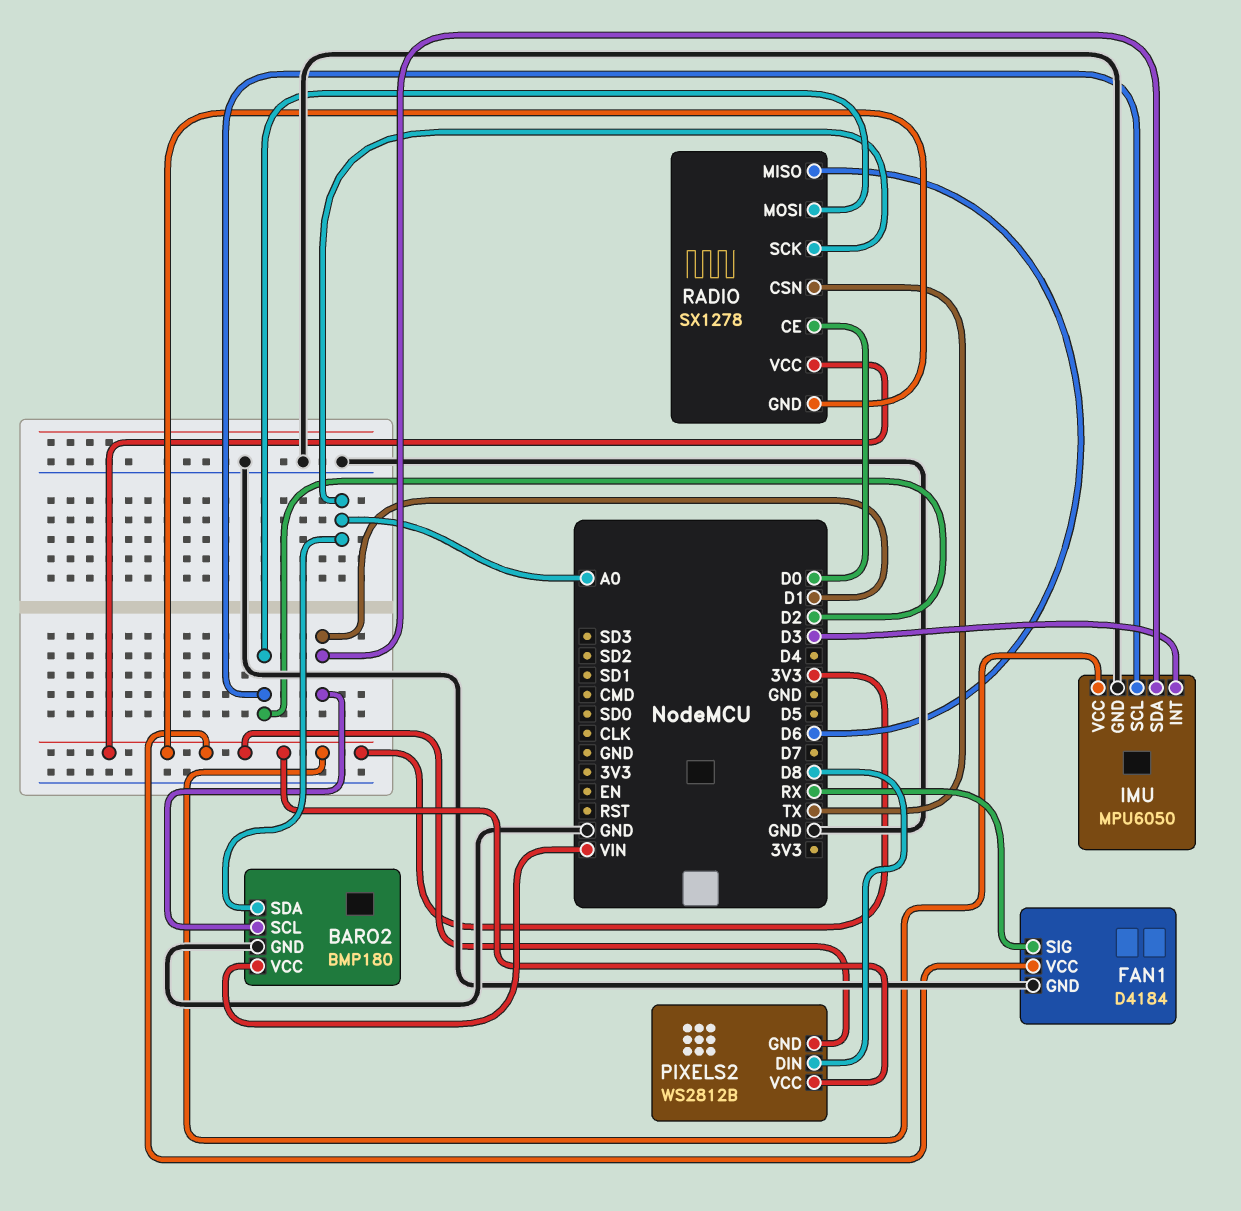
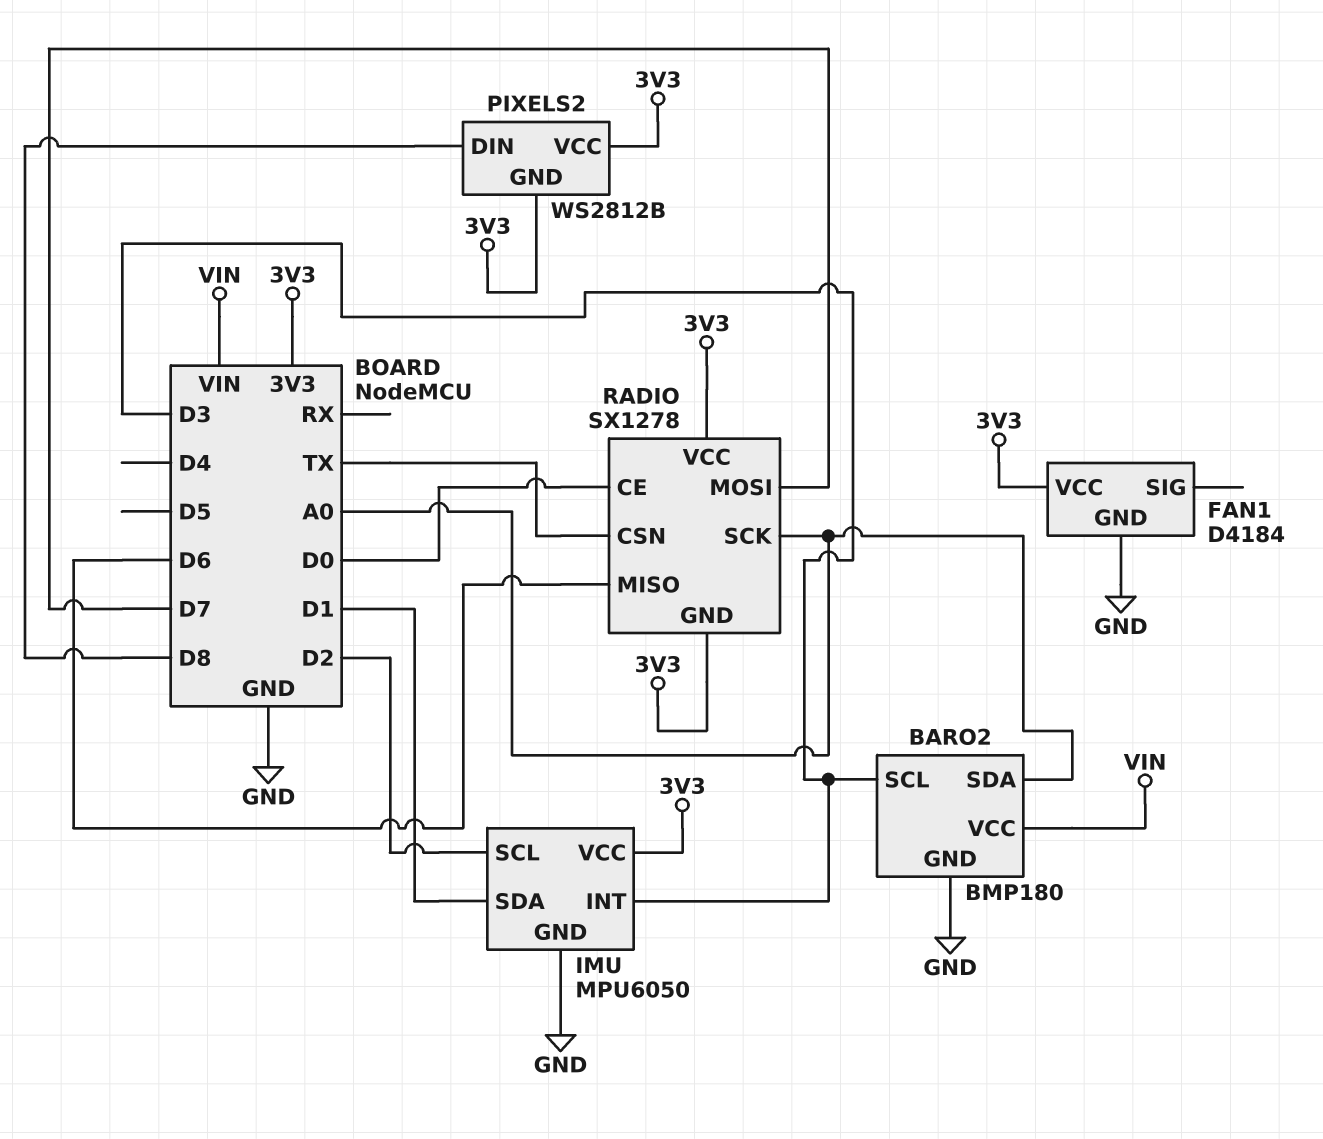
BARO2 pin SCL: D1 -> D3
FAN1 pin SIG: RX -> none
RADIO pin MOSI: D2 -> D7

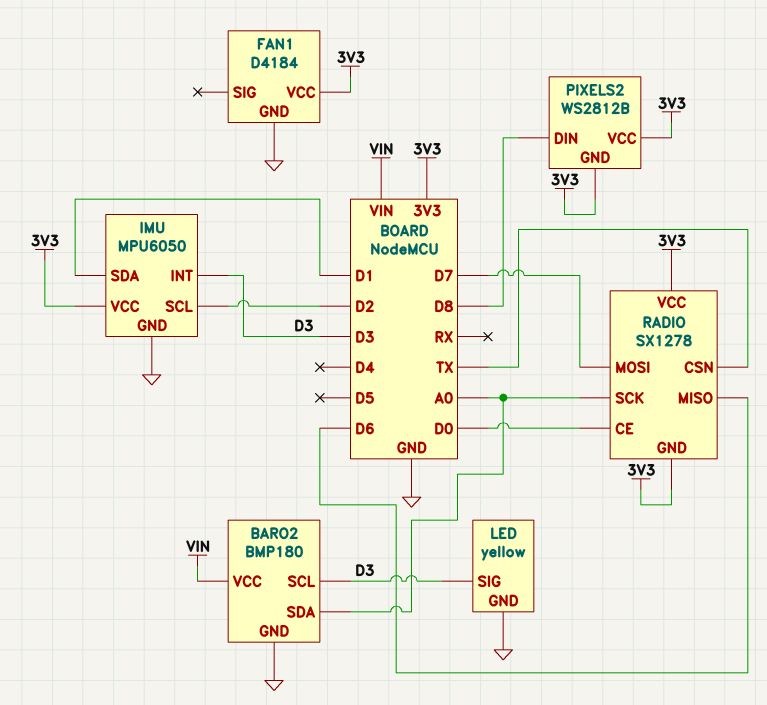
LED: none -> yellow
LED pin GND: none -> GND
LED pin SIG: none -> D3

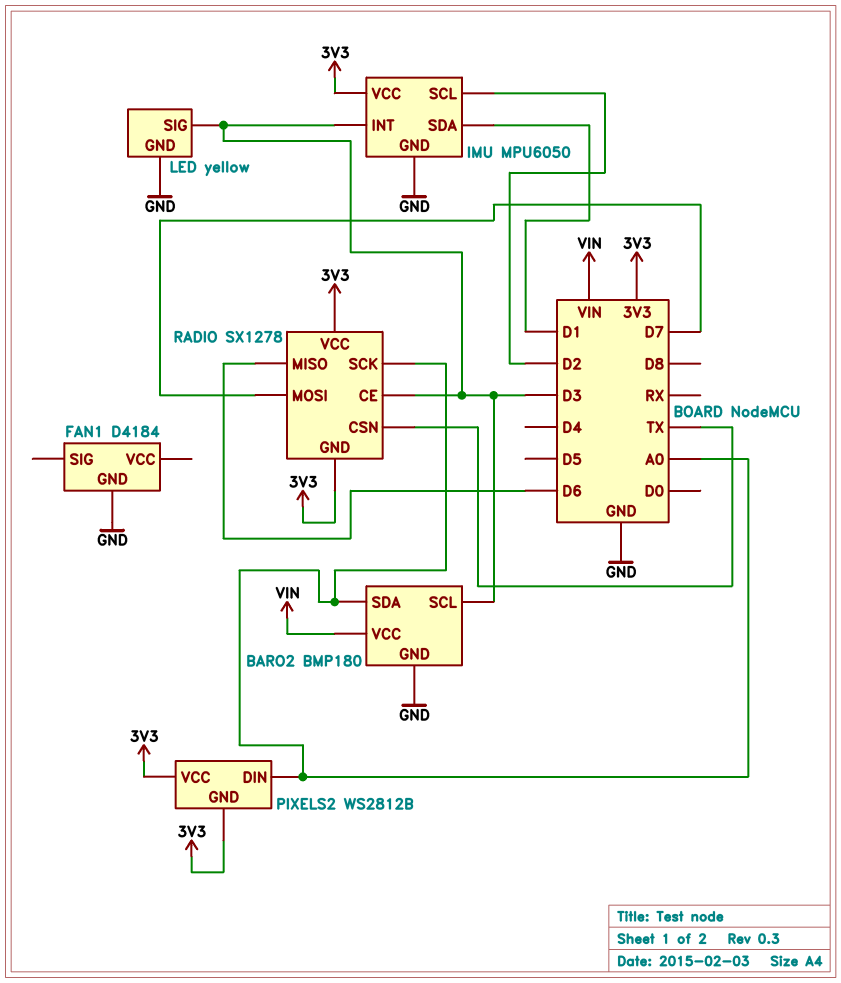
FAN1 pin VCC: 3V3 -> none
PIXELS2 pin DIN: D8 -> A0
RADIO pin CE: D0 -> D3

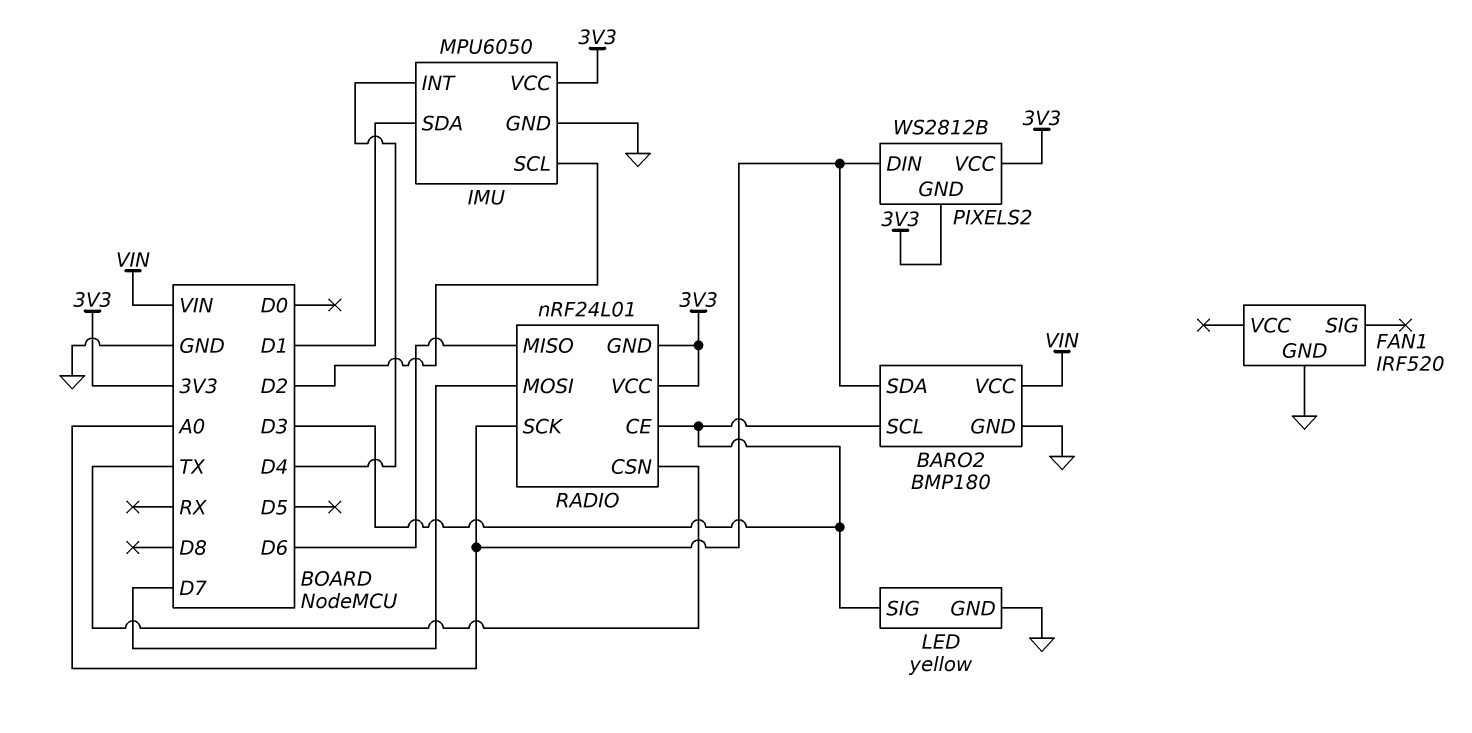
FAN1: D4184 -> IRF520
IMU pin INT: D3 -> D4
RADIO: SX1278 -> nRF24L01

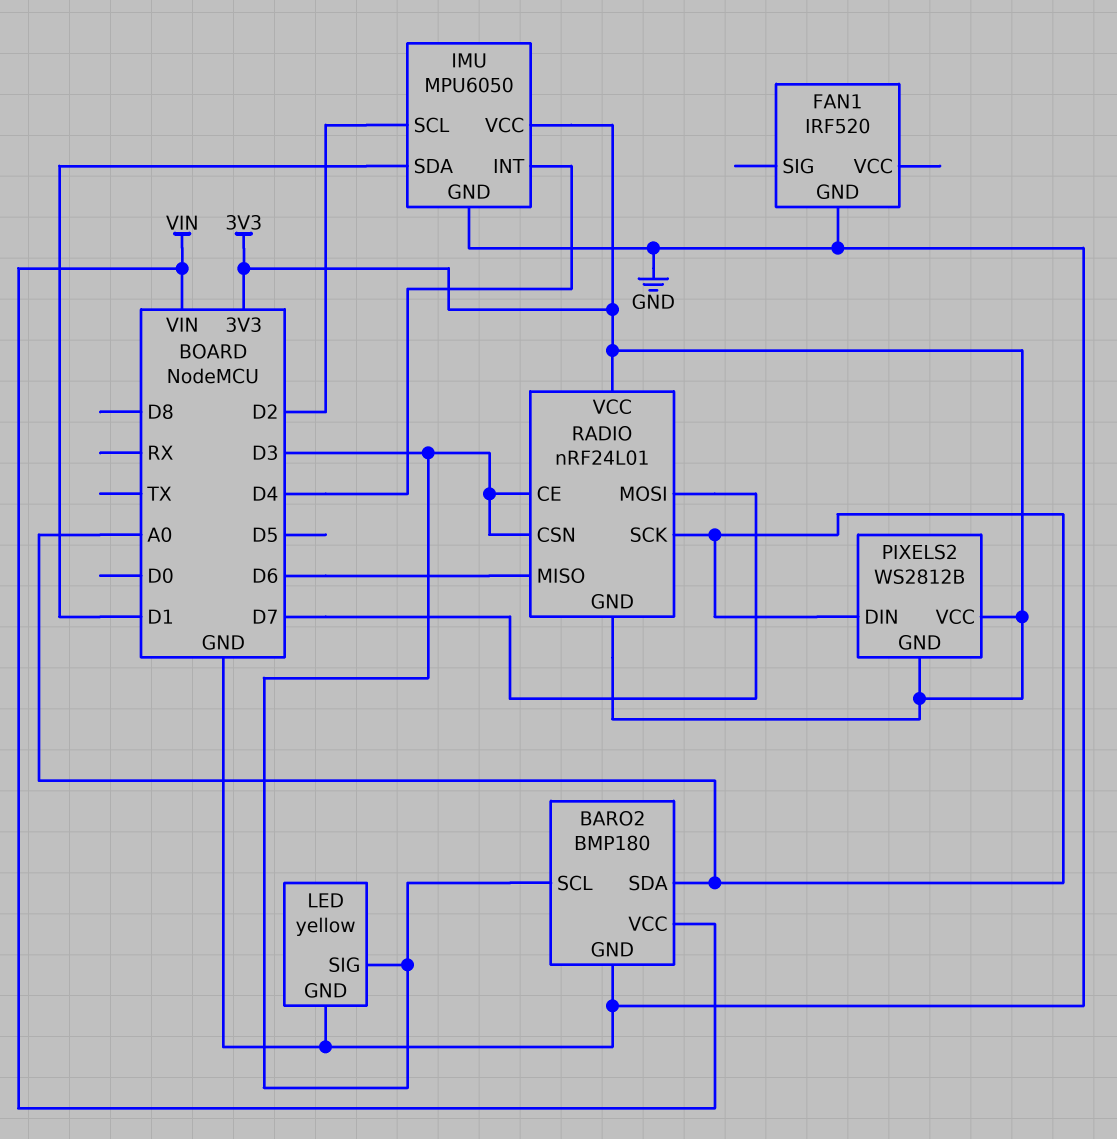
RADIO pin CSN: TX -> D3

